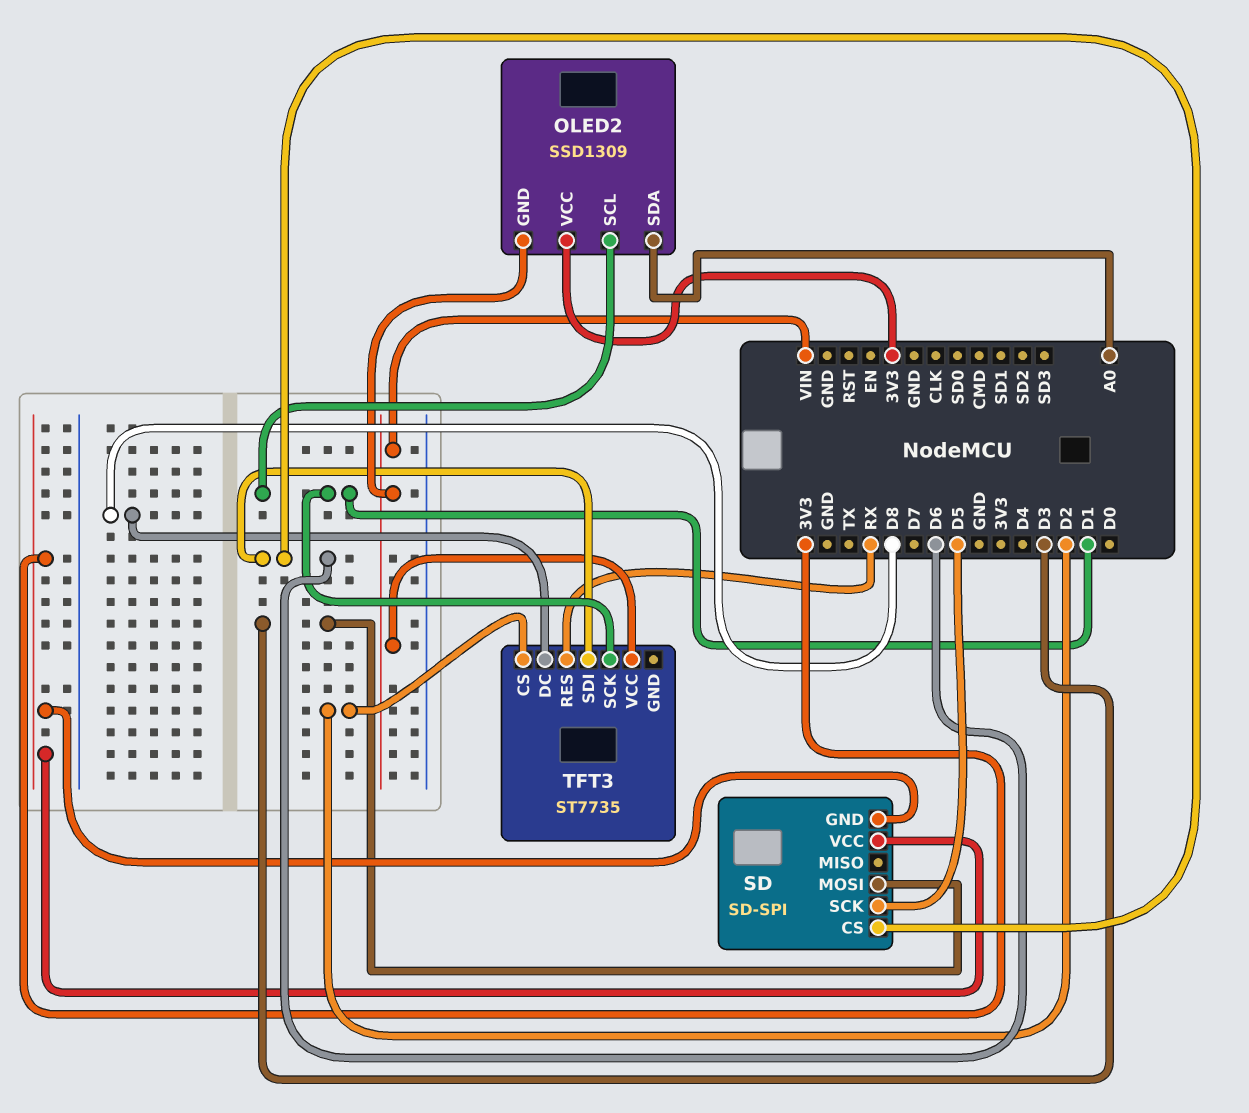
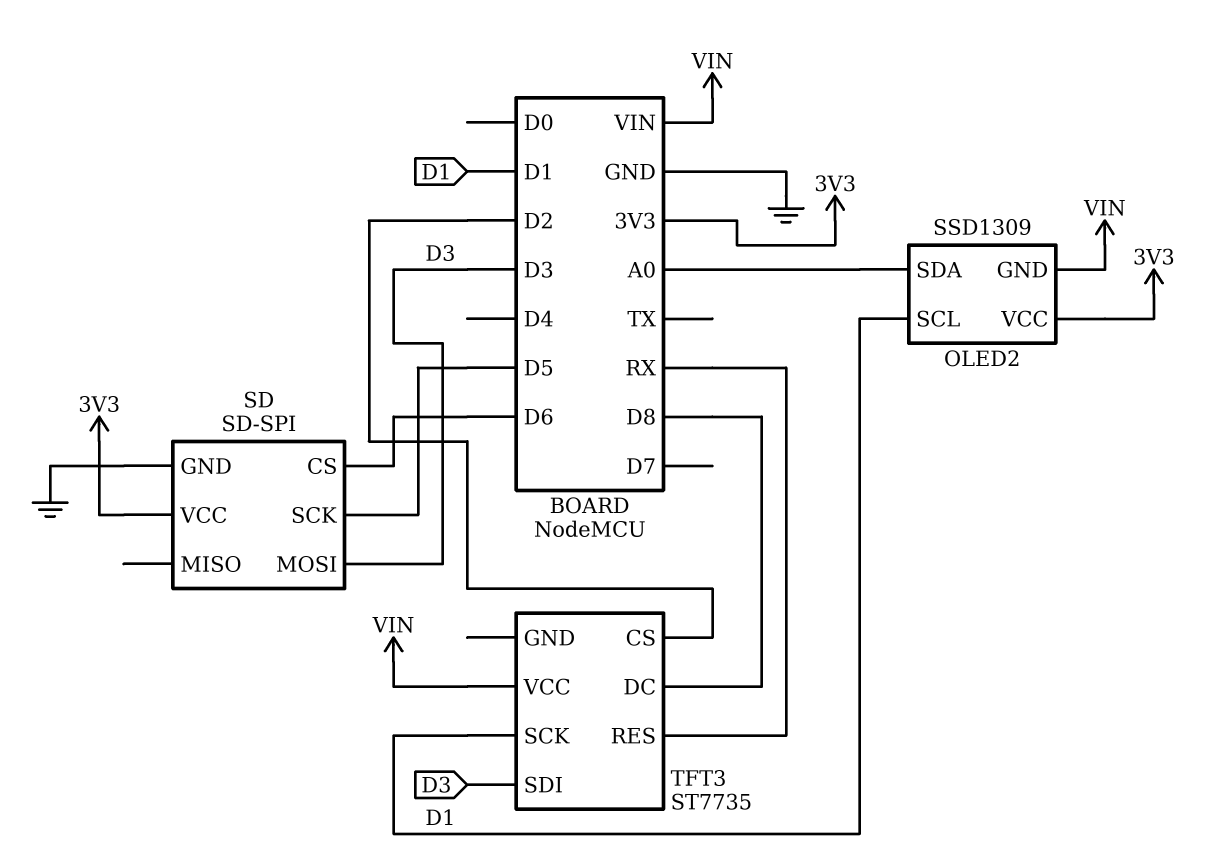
SD pin GND: 3V3 -> GND
TFT3 pin SDI: D6 -> D3

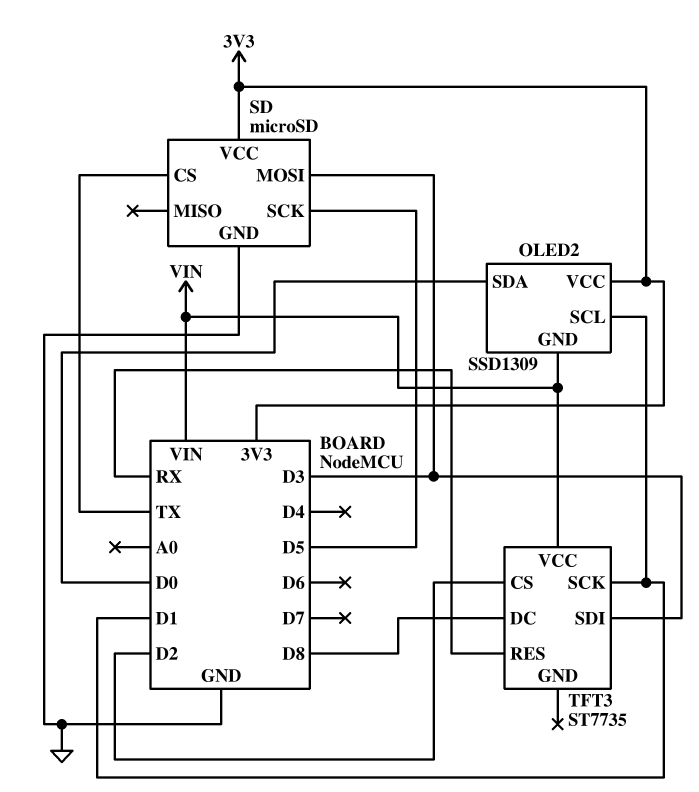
OLED2 pin SDA: A0 -> D0
SD: SD-SPI -> microSD
SD pin CS: D6 -> TX

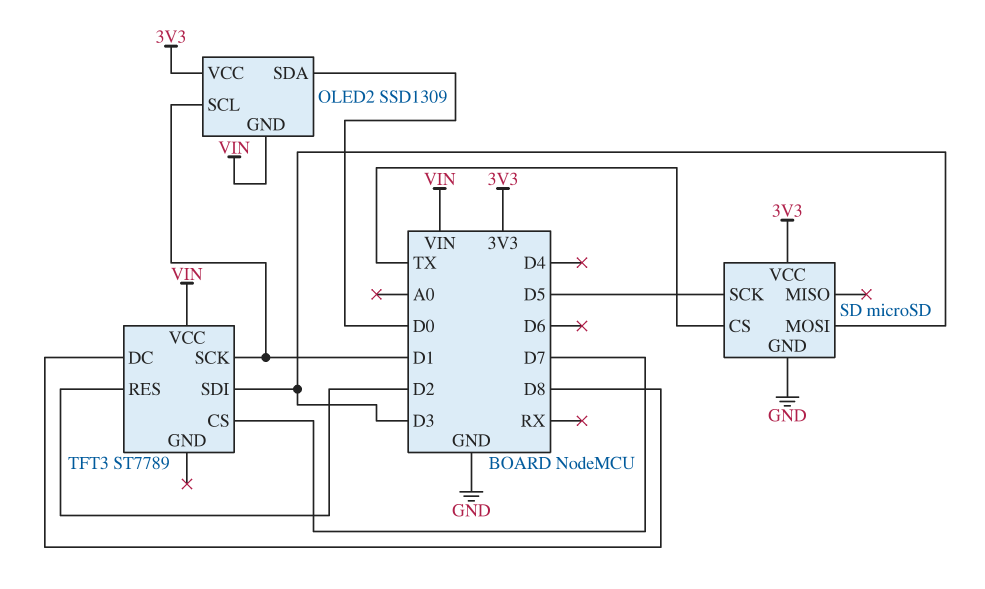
TFT3: ST7735 -> ST7789
TFT3 pin CS: D2 -> D7
TFT3 pin RES: RX -> D2

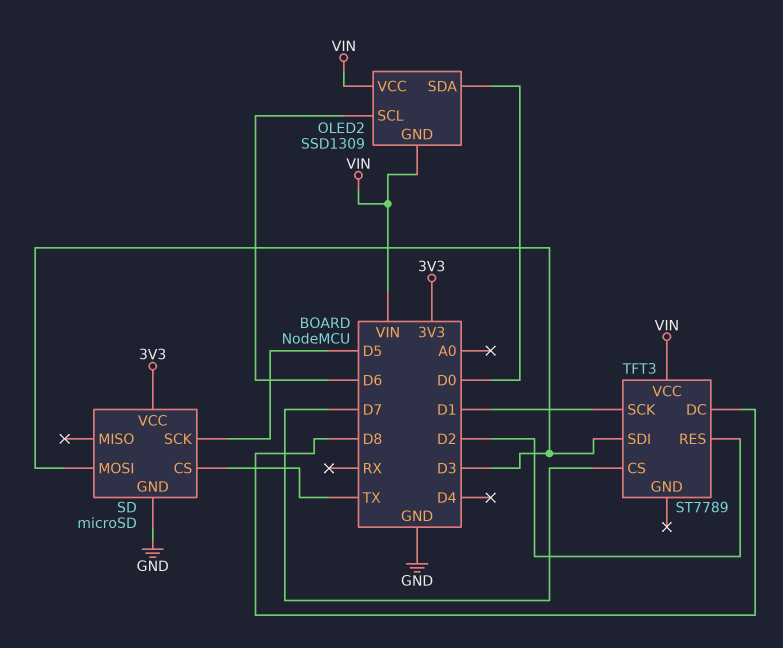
OLED2 pin SCL: D1 -> D6
OLED2 pin VCC: 3V3 -> VIN

